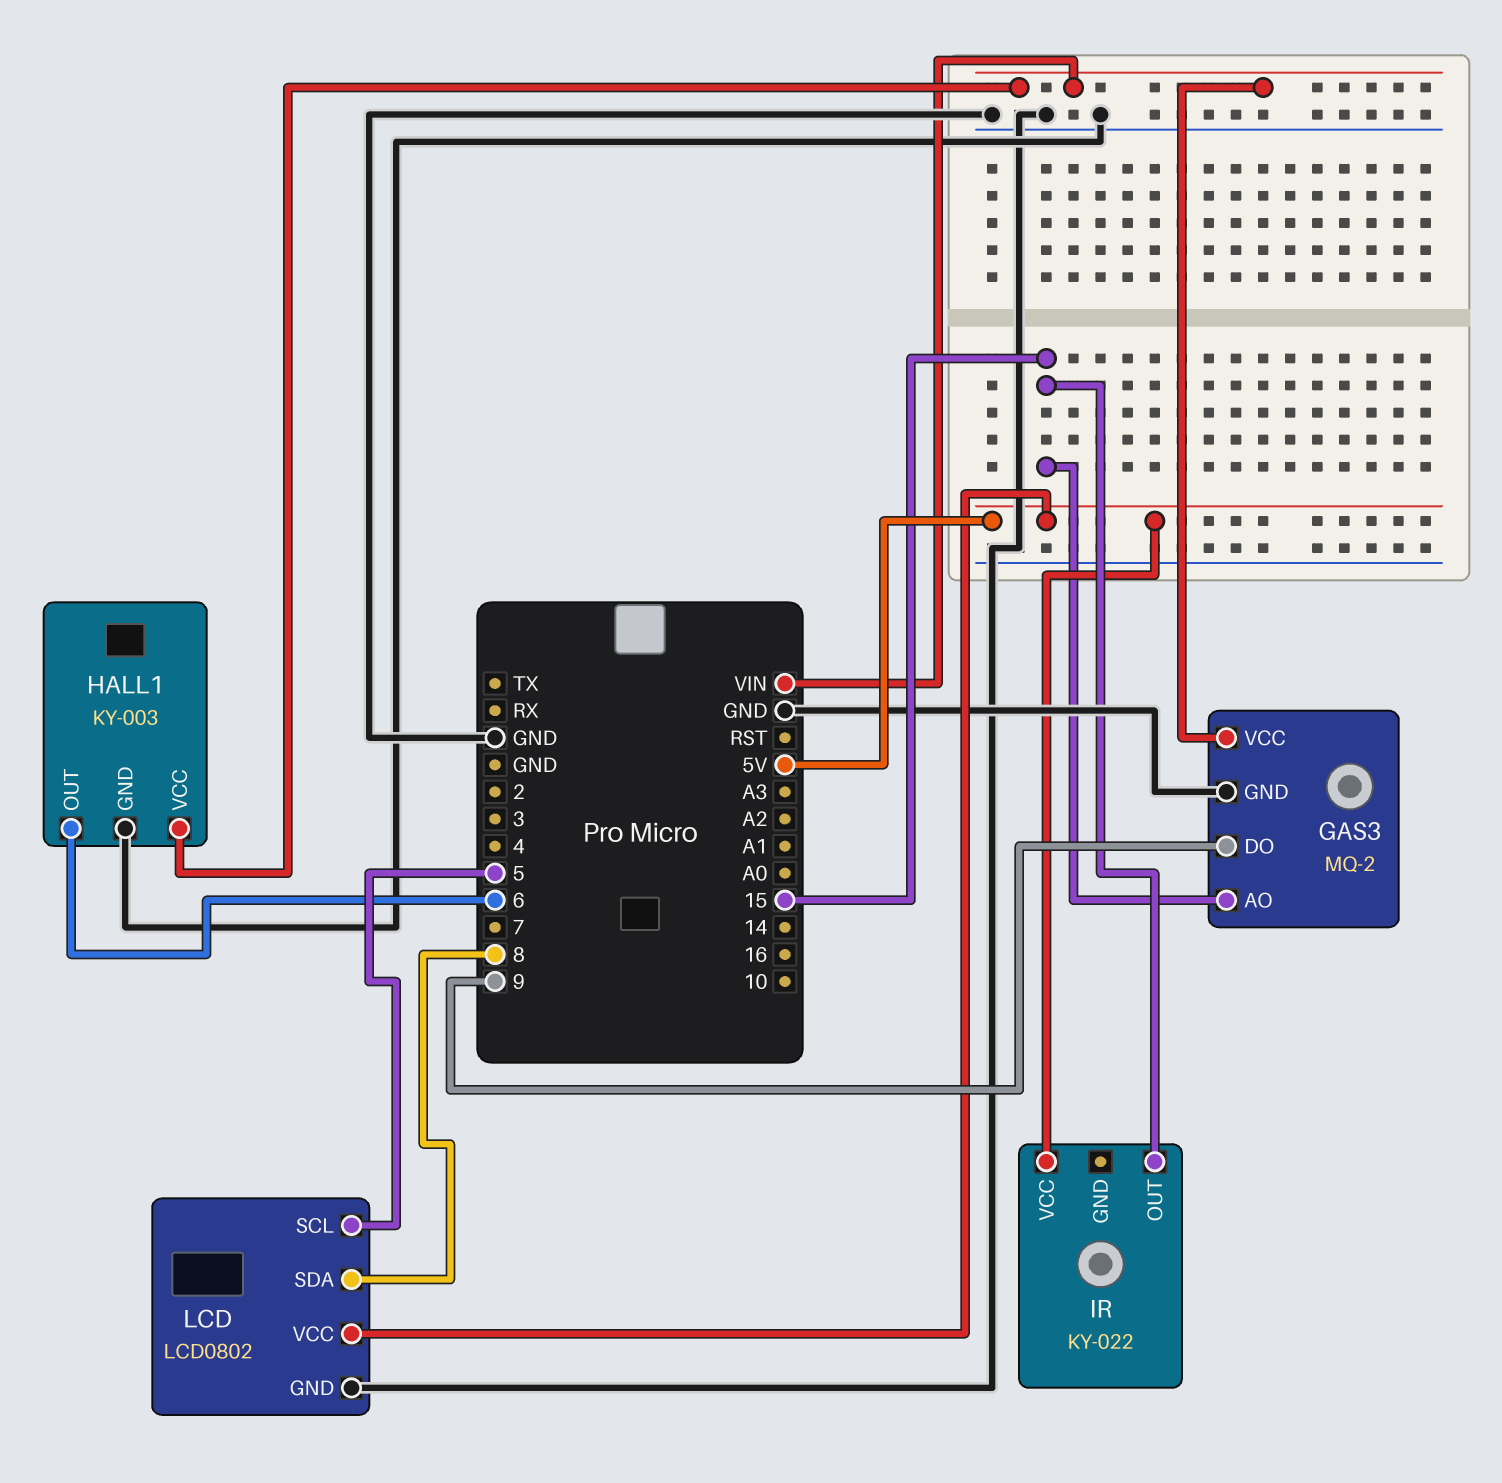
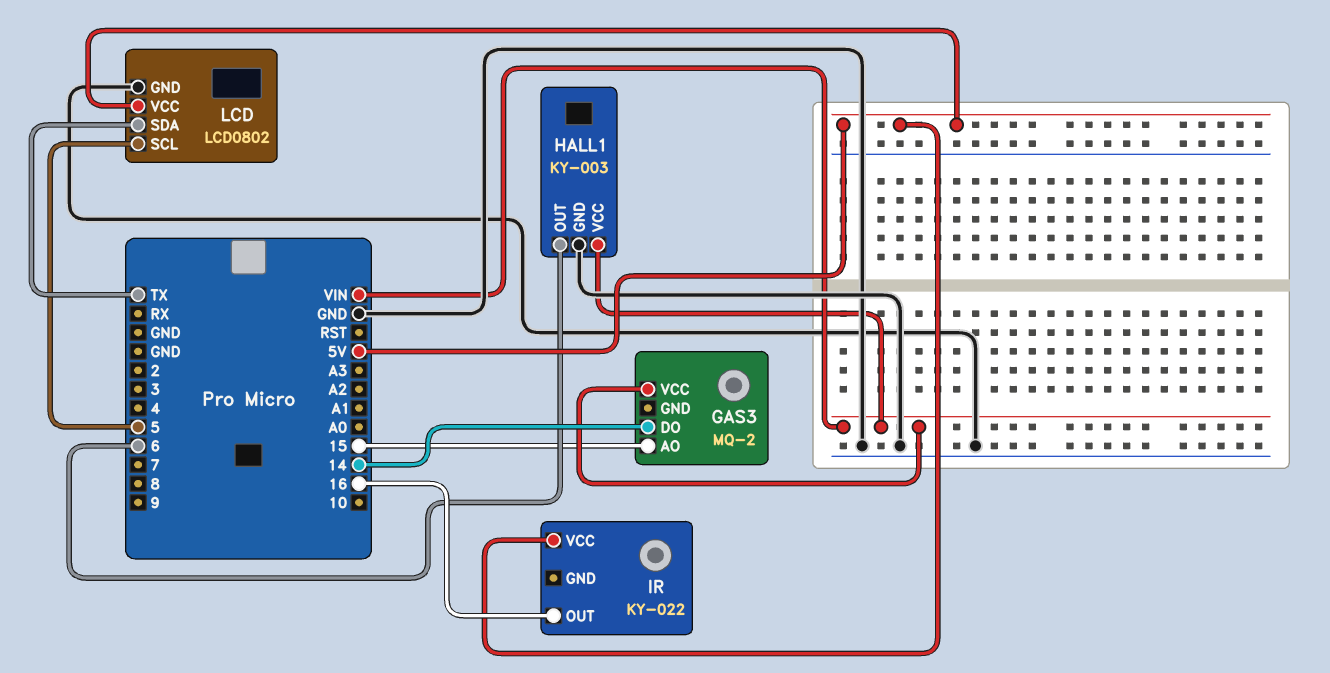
GAS3 pin DO: 9 -> 14
GAS3 pin GND: GND -> none
IR pin OUT: 15 -> 16
LCD pin SDA: 8 -> TX

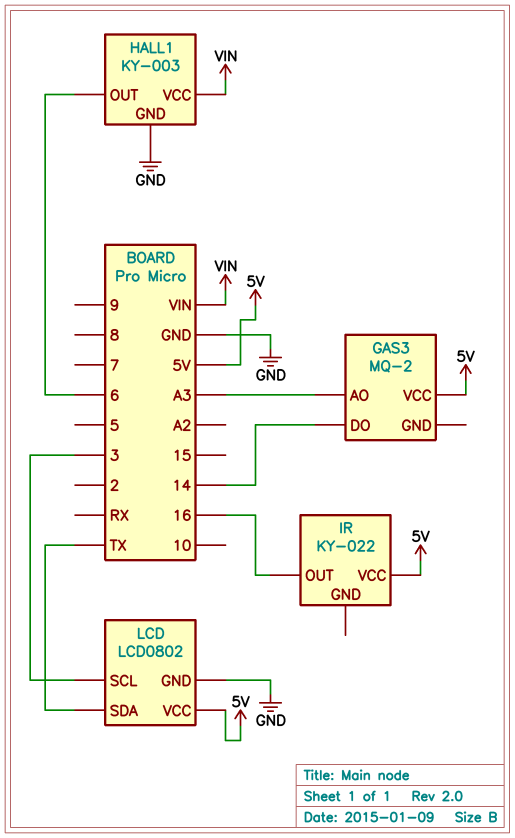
GAS3 pin AO: 15 -> A3
GAS3 pin VCC: VIN -> 5V
LCD pin SCL: 5 -> 3

